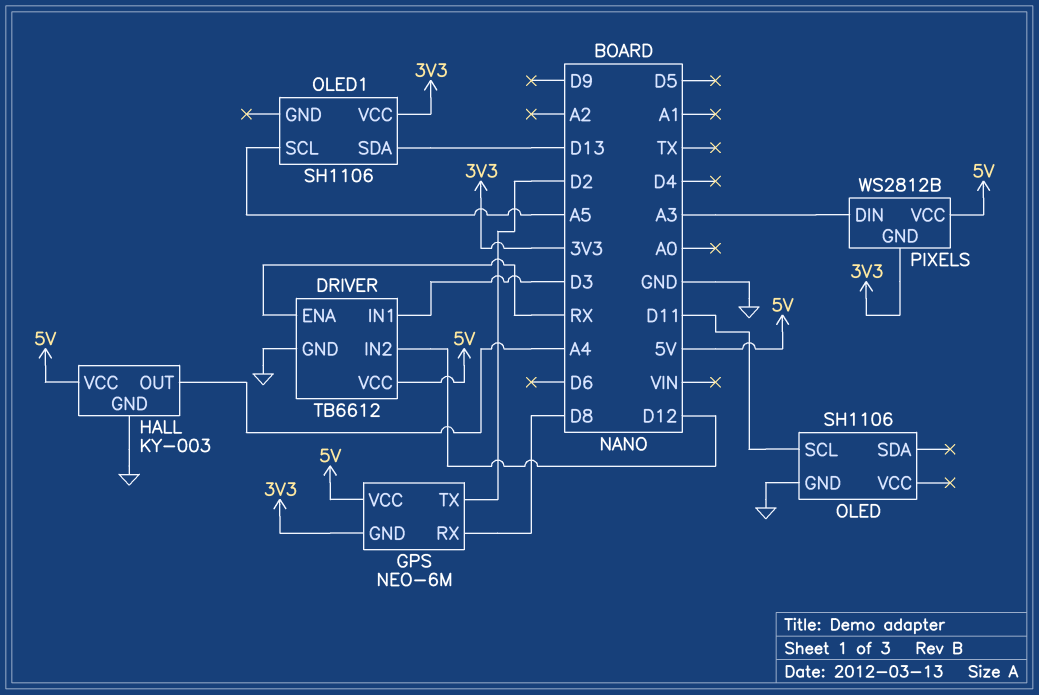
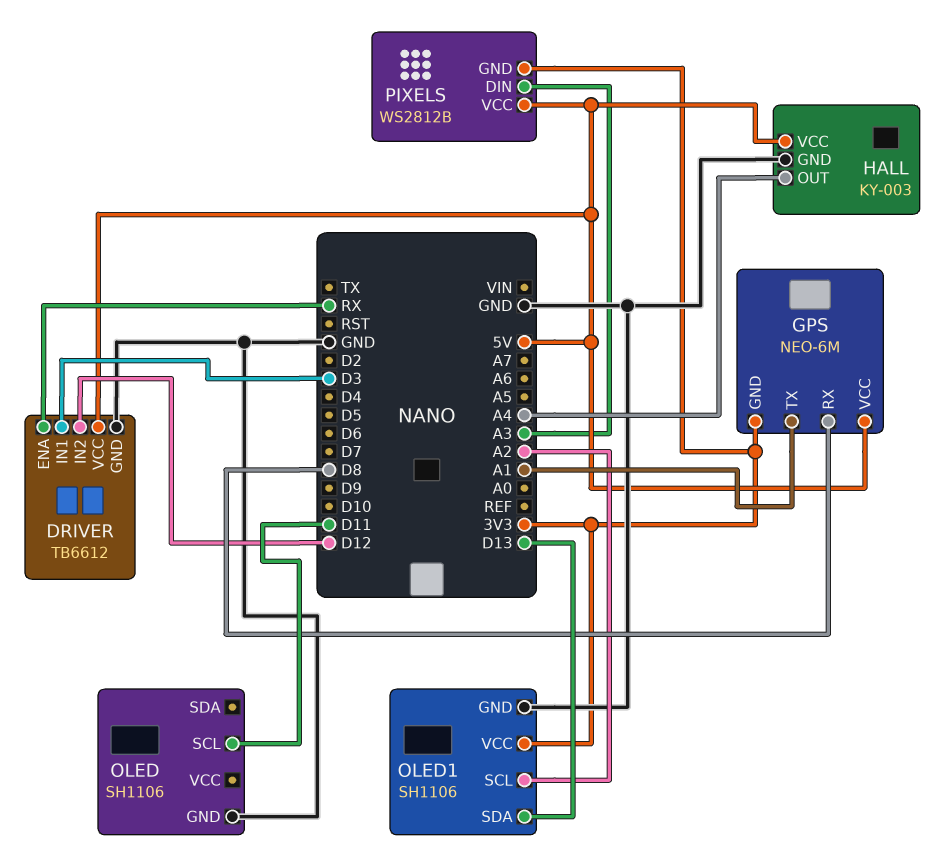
GPS pin TX: D2 -> A1
OLED1 pin GND: none -> GND
OLED1 pin SCL: A5 -> A2

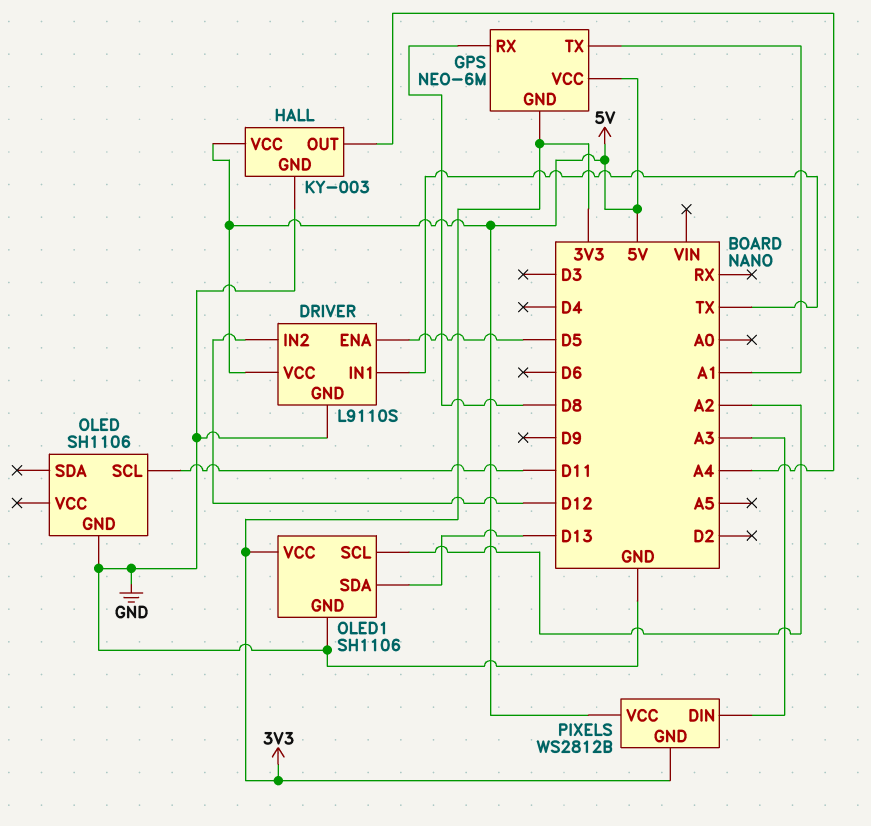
DRIVER: TB6612 -> L9110S
DRIVER pin ENA: RX -> D5
DRIVER pin IN1: D3 -> TX

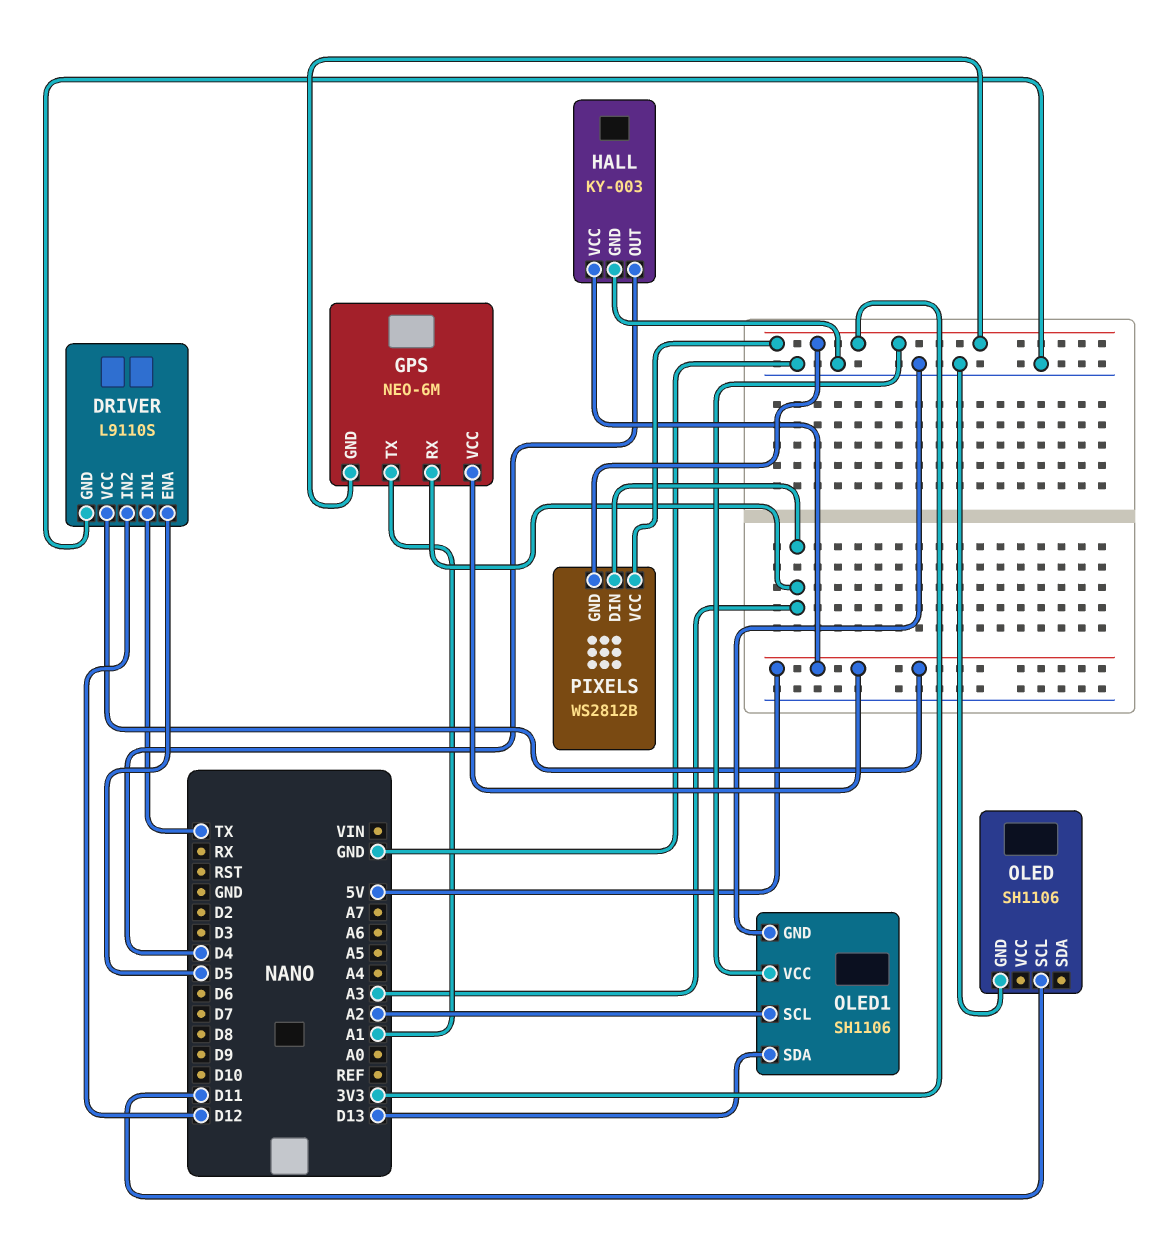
GPS pin RX: D8 -> A3
HALL pin OUT: A4 -> D4
PIXELS pin VCC: 5V -> 3V3

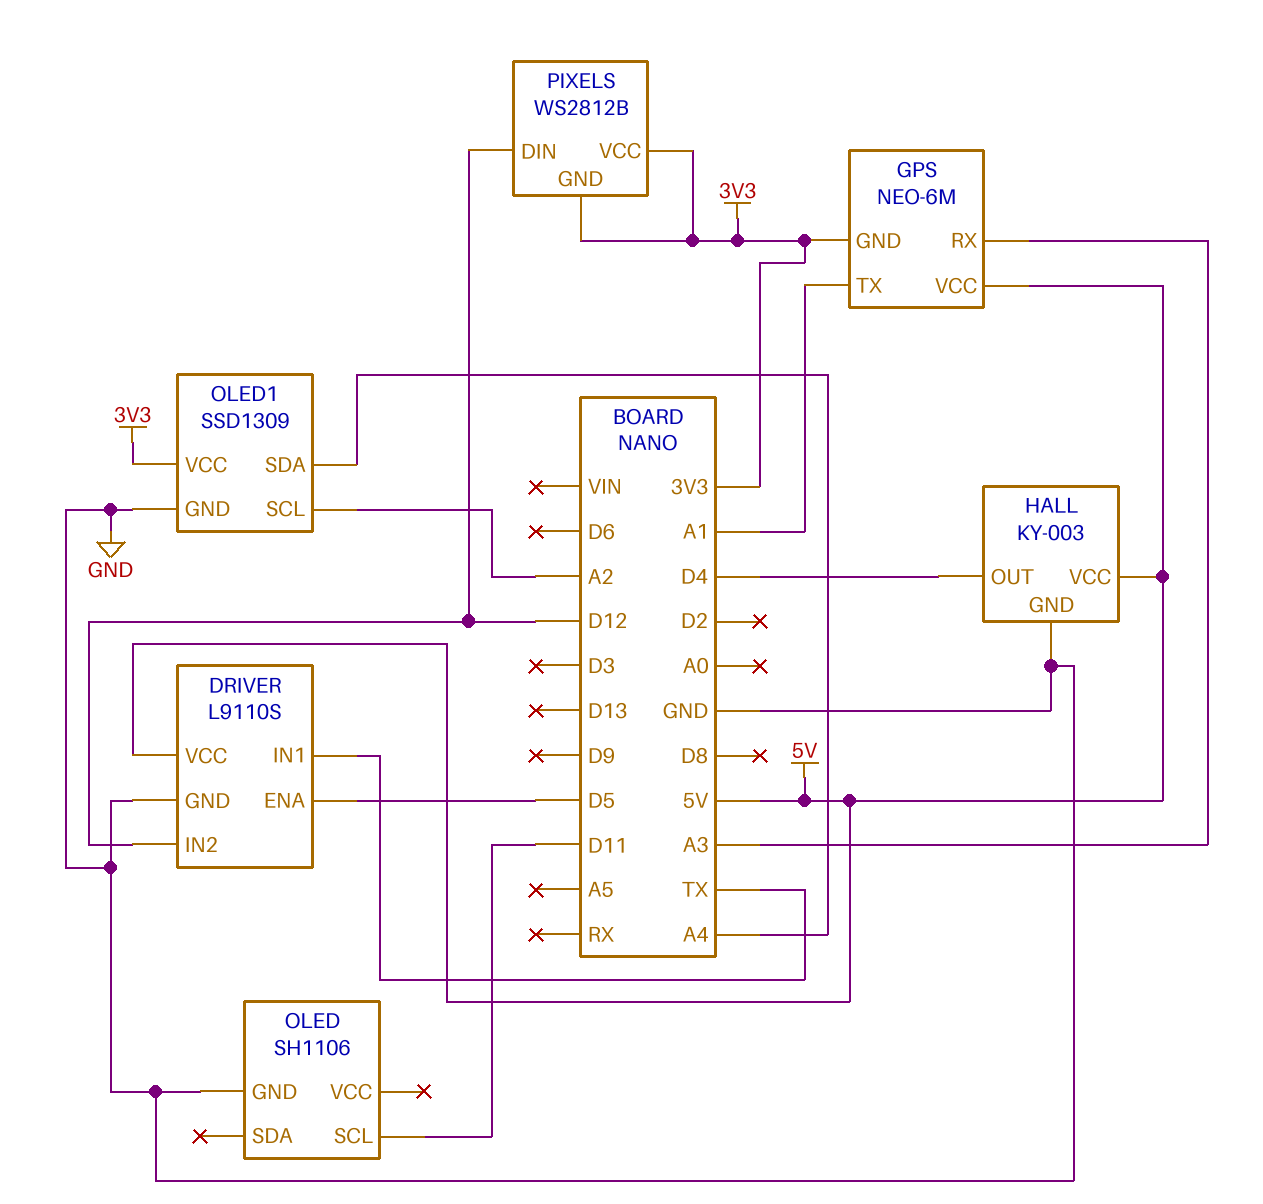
OLED1: SH1106 -> SSD1309
OLED1 pin SDA: D13 -> A4
PIXELS pin DIN: A3 -> D12

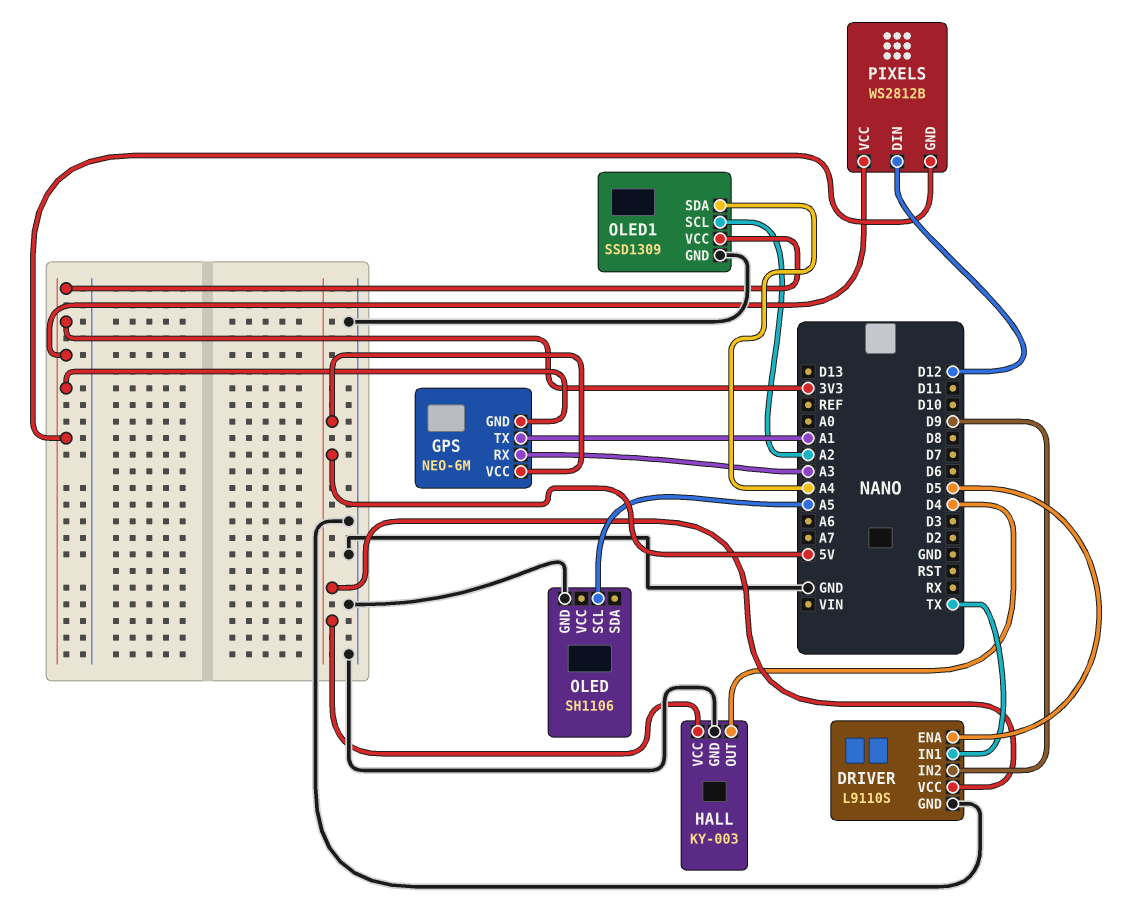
DRIVER pin IN2: D12 -> D9
OLED pin SCL: D11 -> A5

